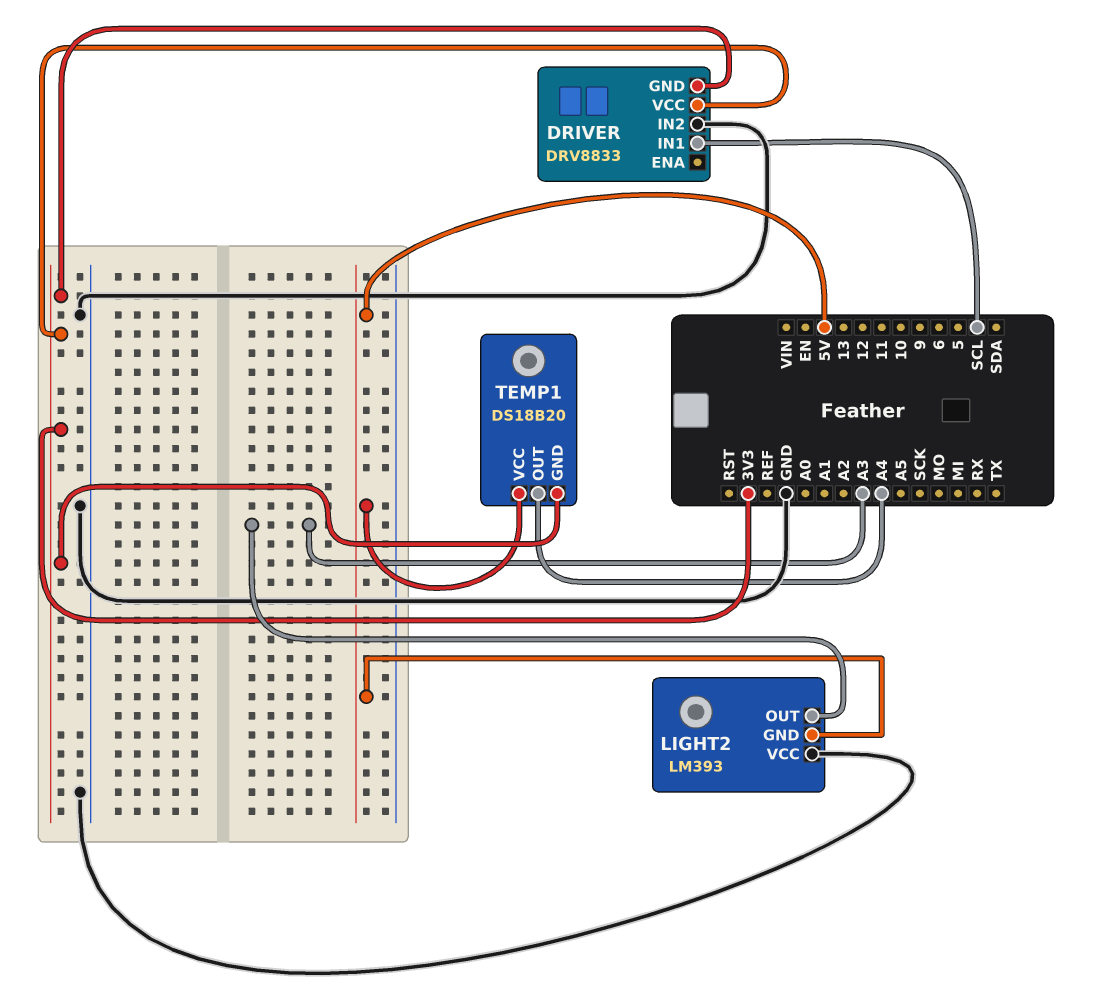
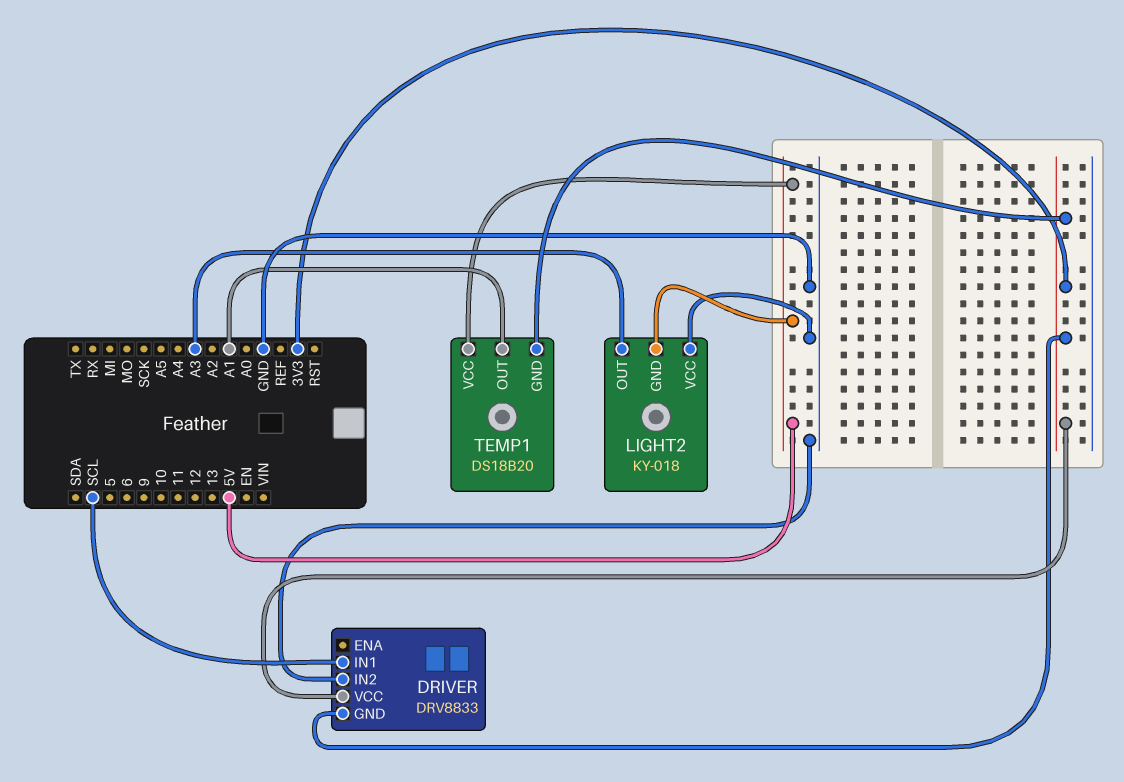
LIGHT2: LM393 -> KY-018
TEMP1 pin OUT: A4 -> A1

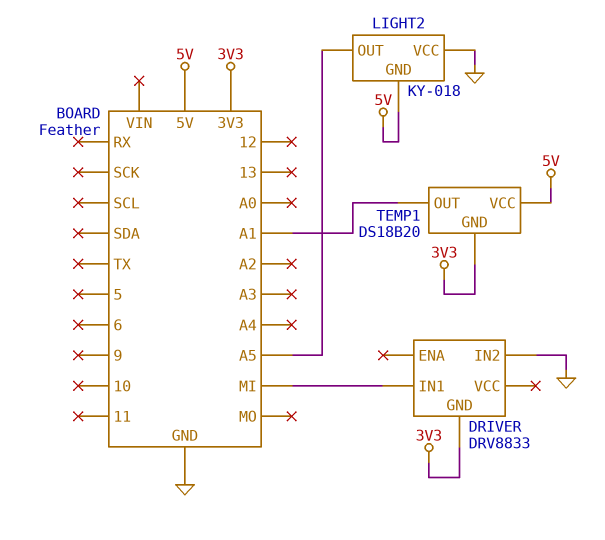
DRIVER pin IN1: SCL -> MI
DRIVER pin VCC: 3V3 -> none
LIGHT2 pin OUT: A3 -> A5

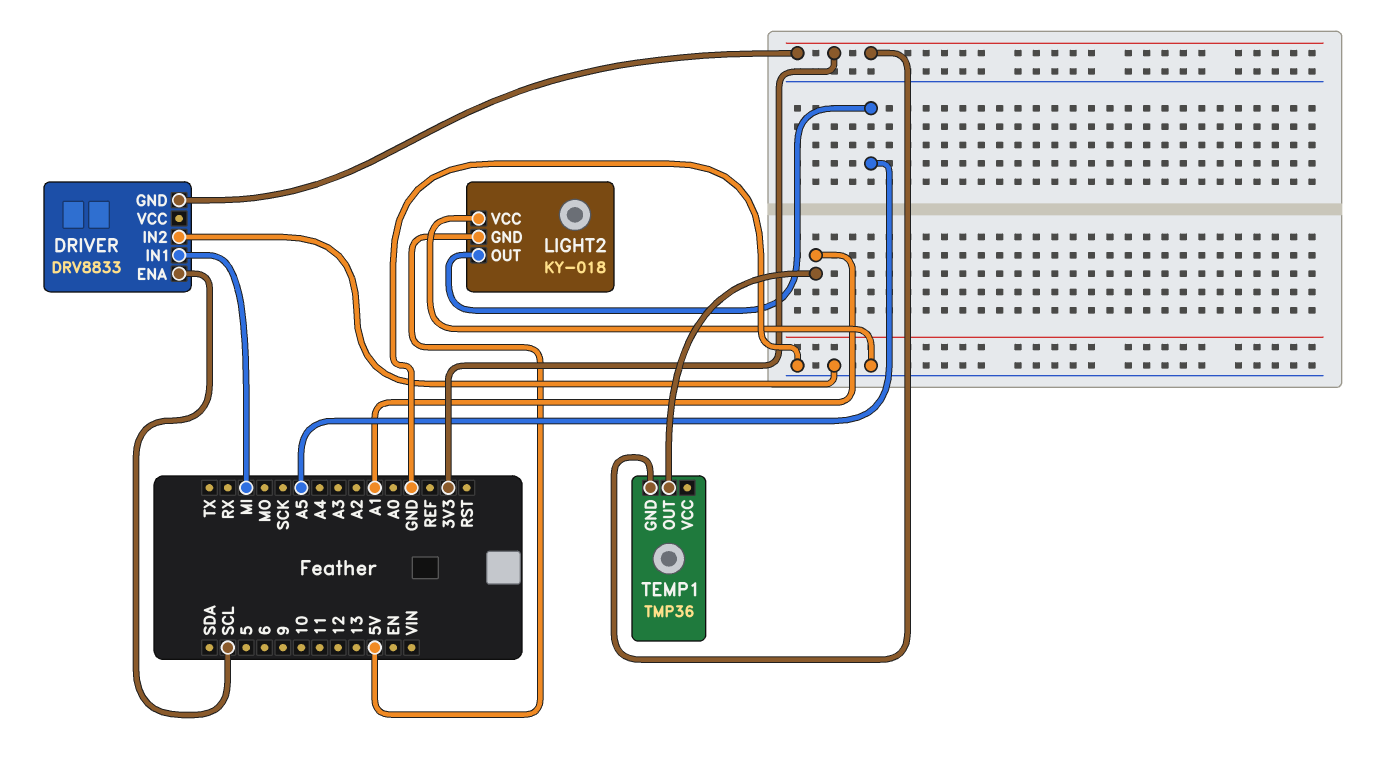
DRIVER pin ENA: none -> SCL
TEMP1: DS18B20 -> TMP36
TEMP1 pin VCC: 5V -> none

